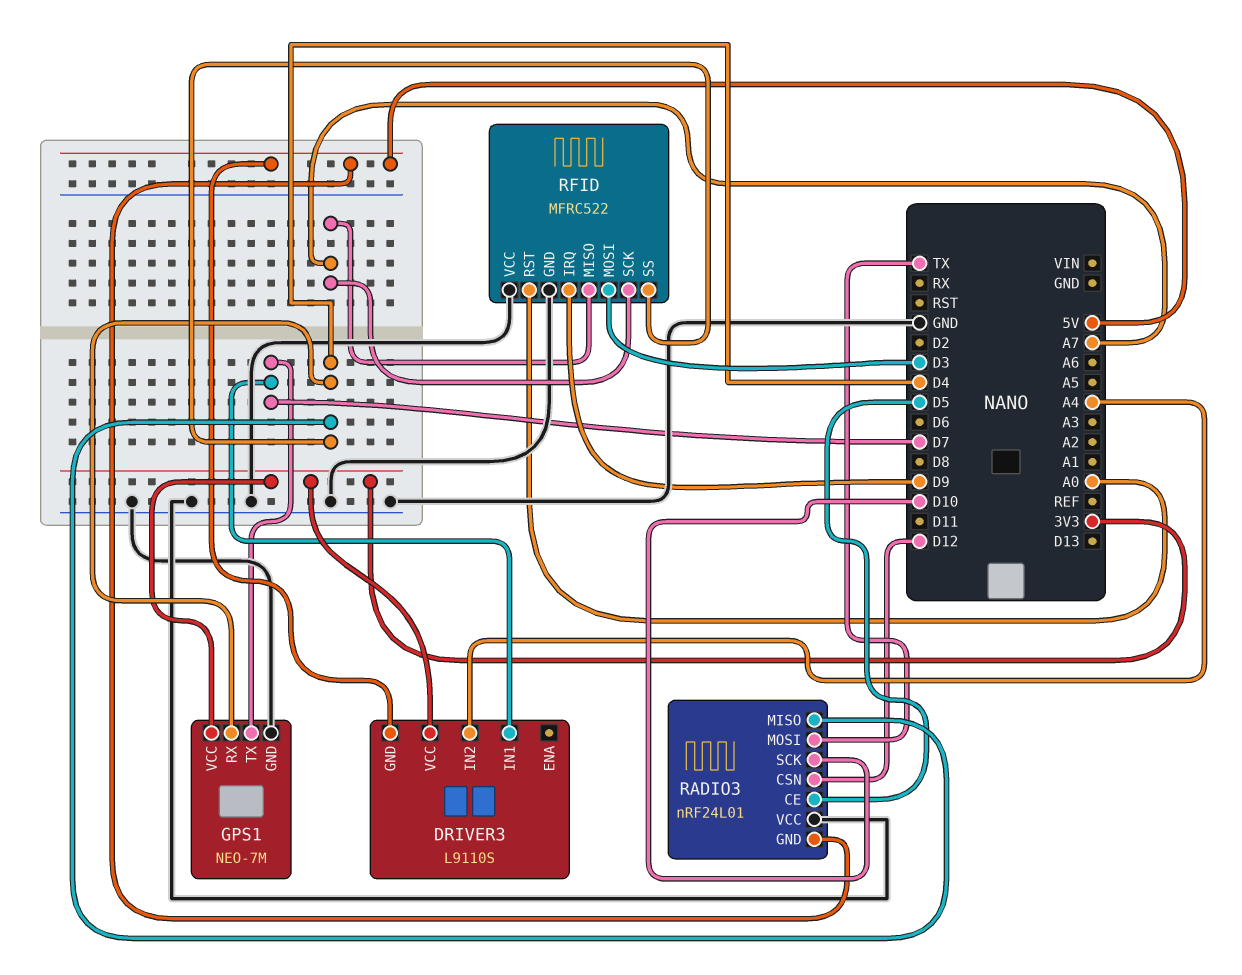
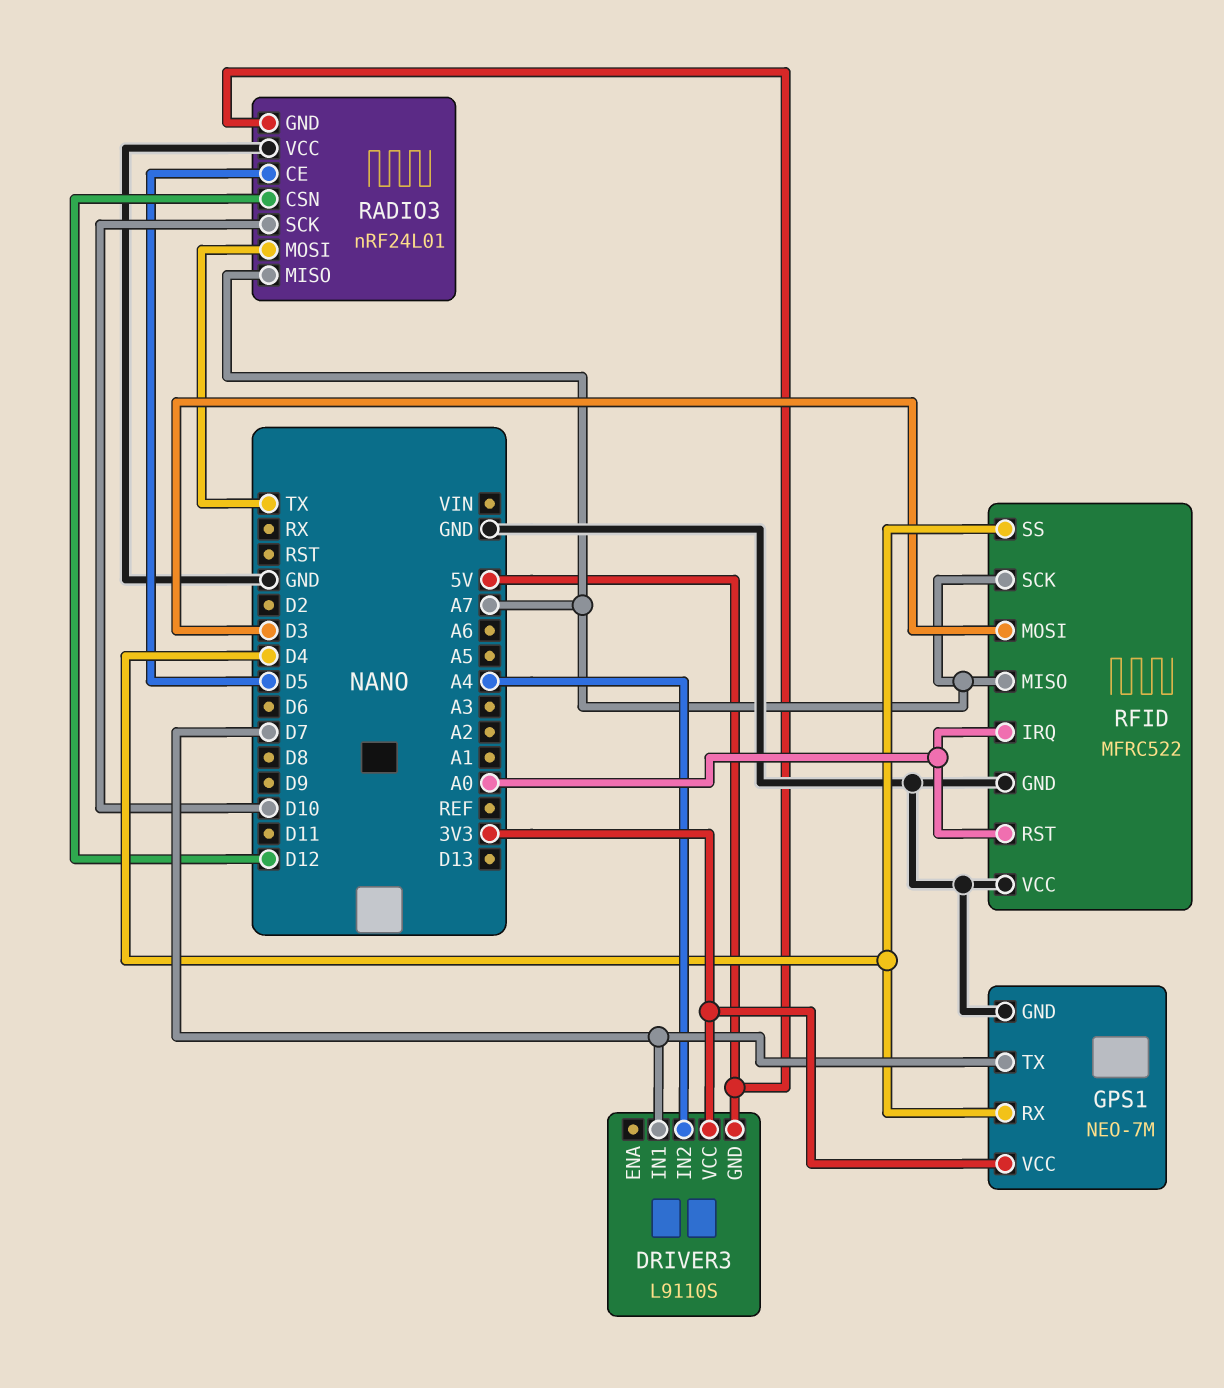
RADIO3 pin MISO: D4 -> A7
RFID pin IRQ: D9 -> A0

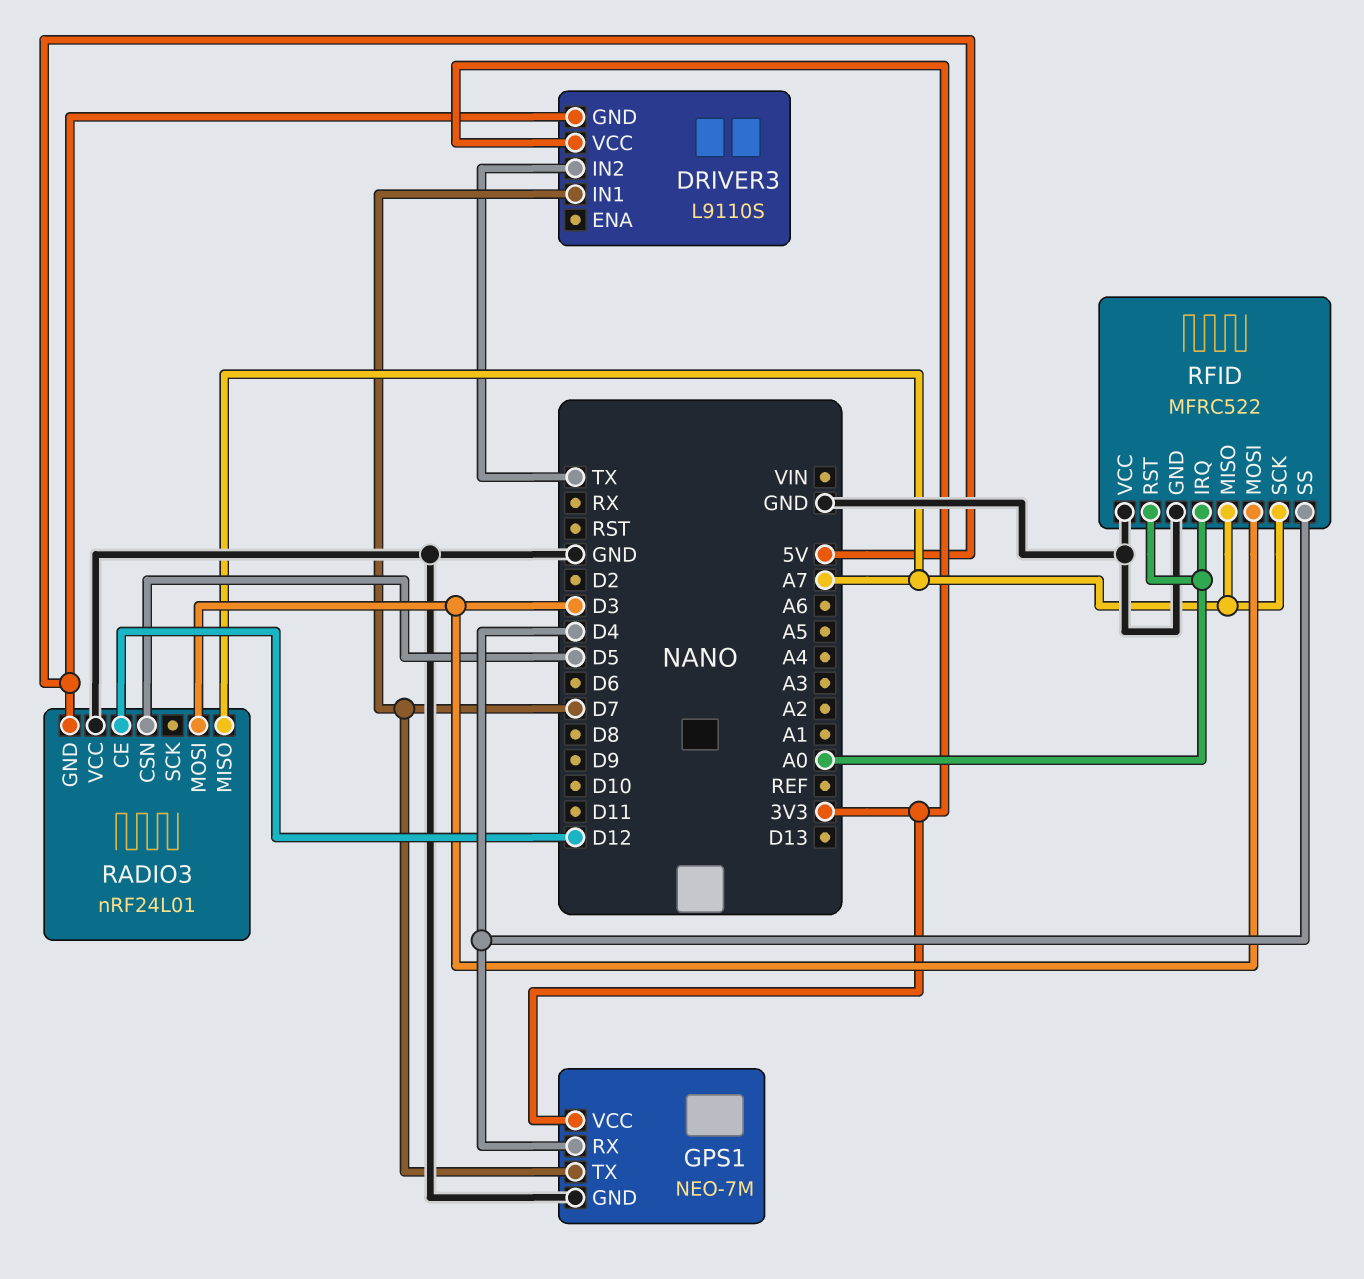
DRIVER3 pin IN2: A4 -> TX
RADIO3 pin CE: D5 -> D12
RADIO3 pin CSN: D12 -> D5
RADIO3 pin MOSI: TX -> D3
RADIO3 pin SCK: D10 -> none

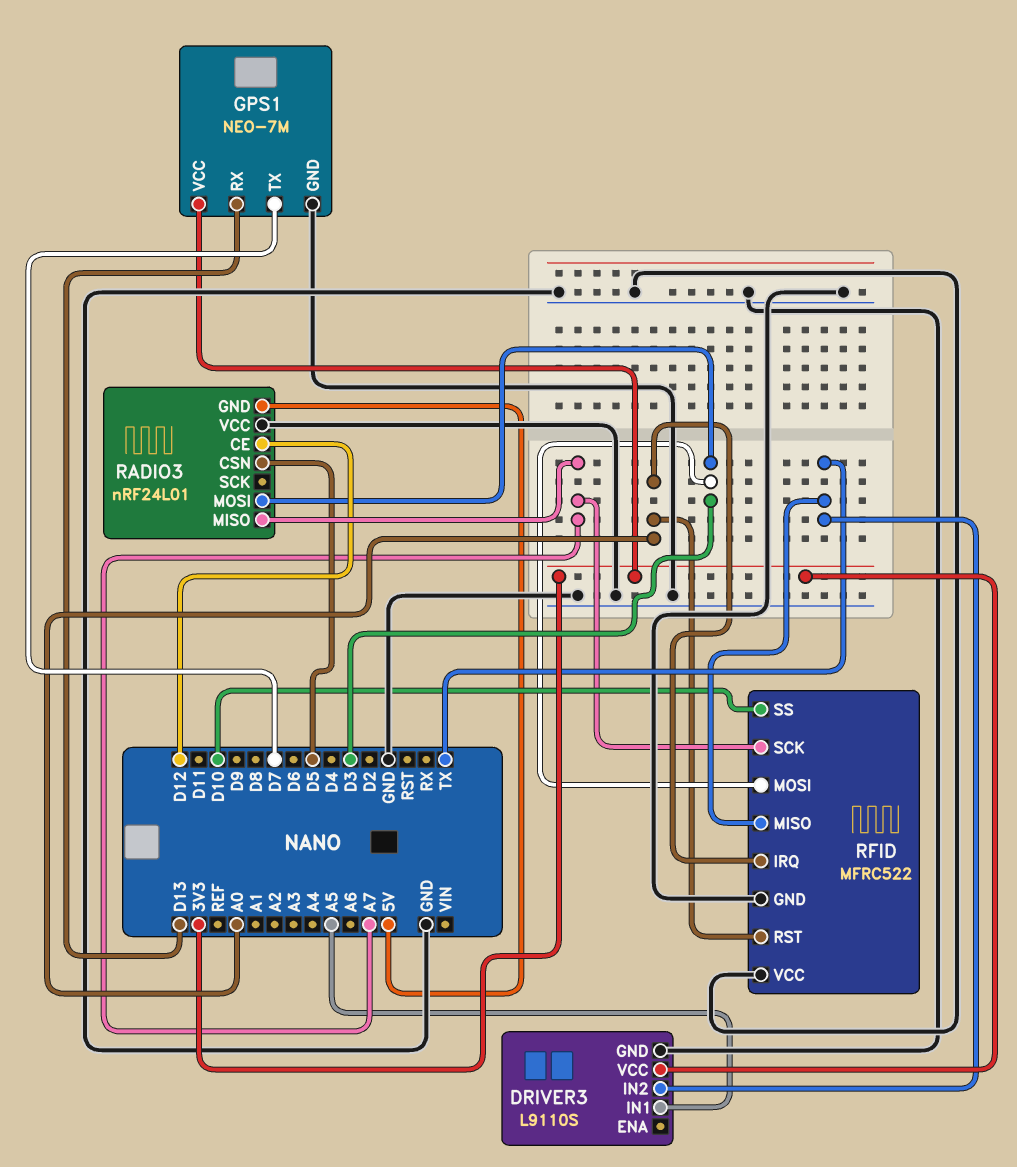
DRIVER3 pin GND: 5V -> GND
DRIVER3 pin IN1: D7 -> A5
GPS1 pin RX: D4 -> D13
RFID pin MISO: A7 -> TX
RFID pin SS: D4 -> D10

